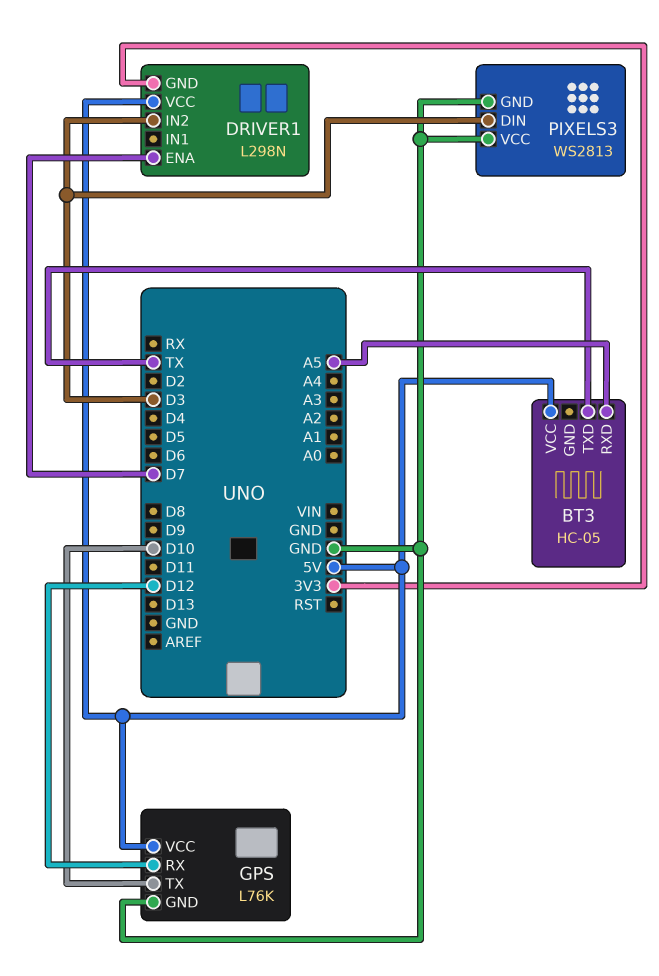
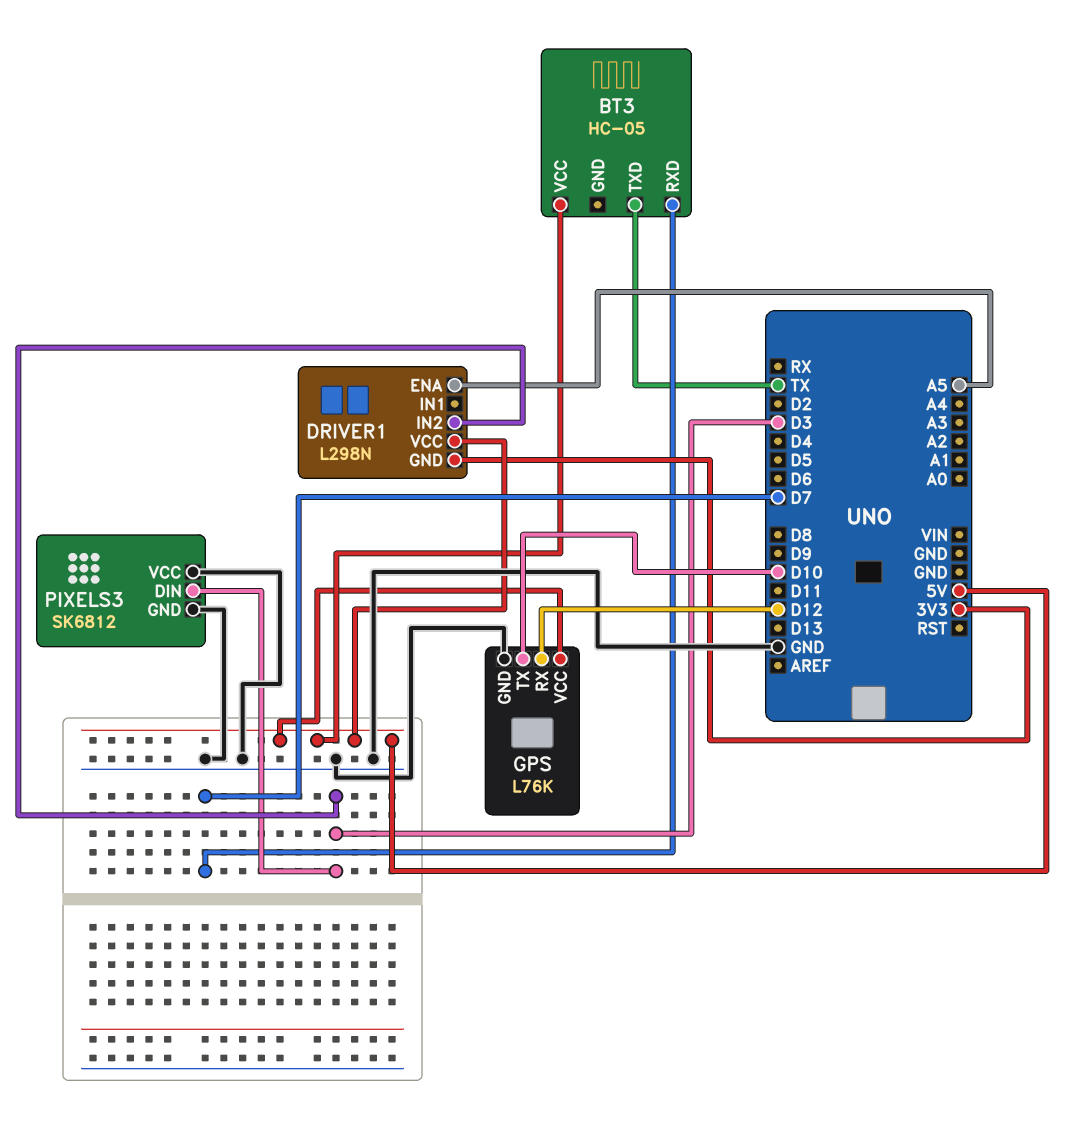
BT3 pin RXD: A5 -> D7
DRIVER1 pin ENA: D7 -> A5
PIXELS3: WS2813 -> SK6812

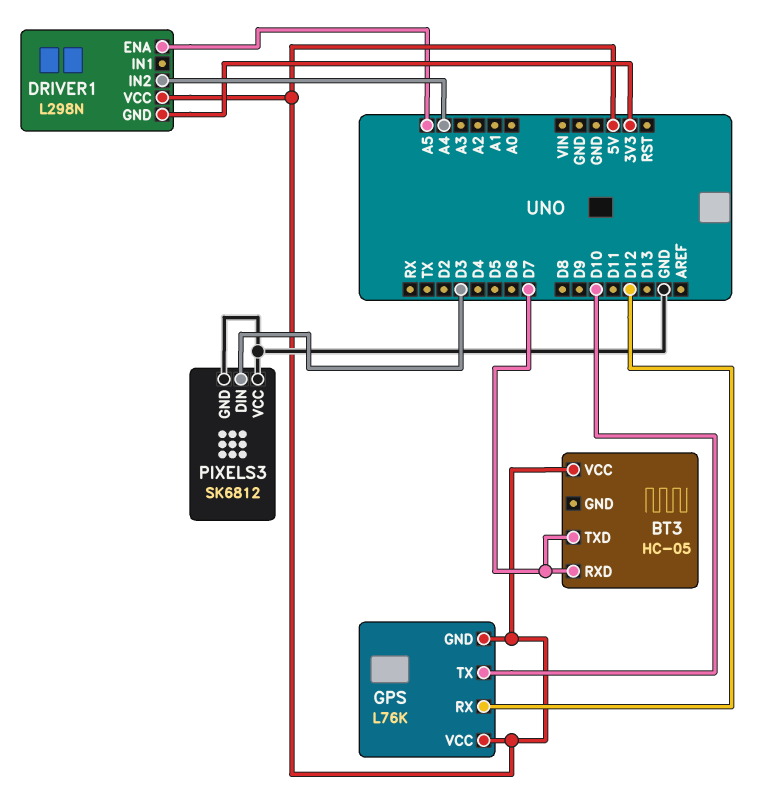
BT3 pin TXD: TX -> D7
DRIVER1 pin IN2: D3 -> A4
GPS pin GND: GND -> 5V

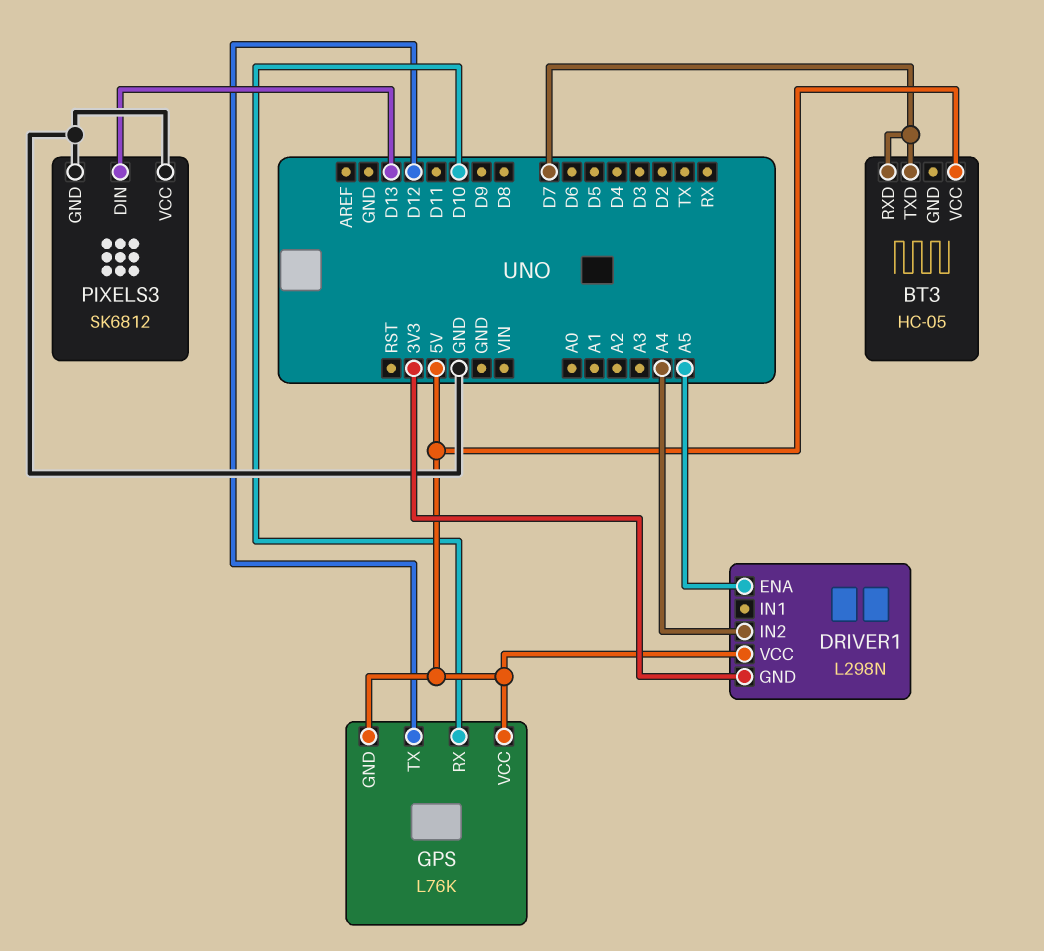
GPS pin RX: D12 -> D10
GPS pin TX: D10 -> D12
PIXELS3 pin DIN: D3 -> D13

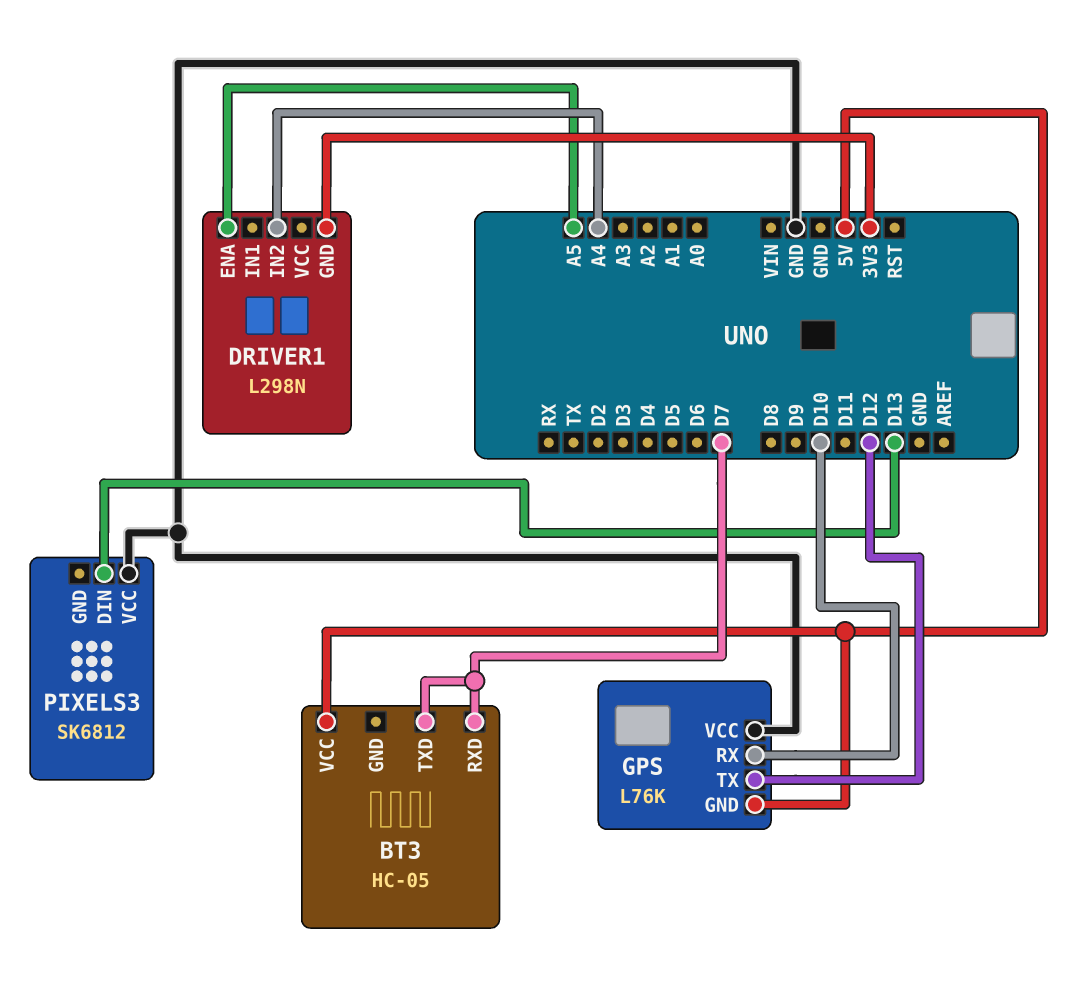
DRIVER1 pin VCC: 5V -> none
GPS pin VCC: 5V -> GND
PIXELS3 pin GND: GND -> none

